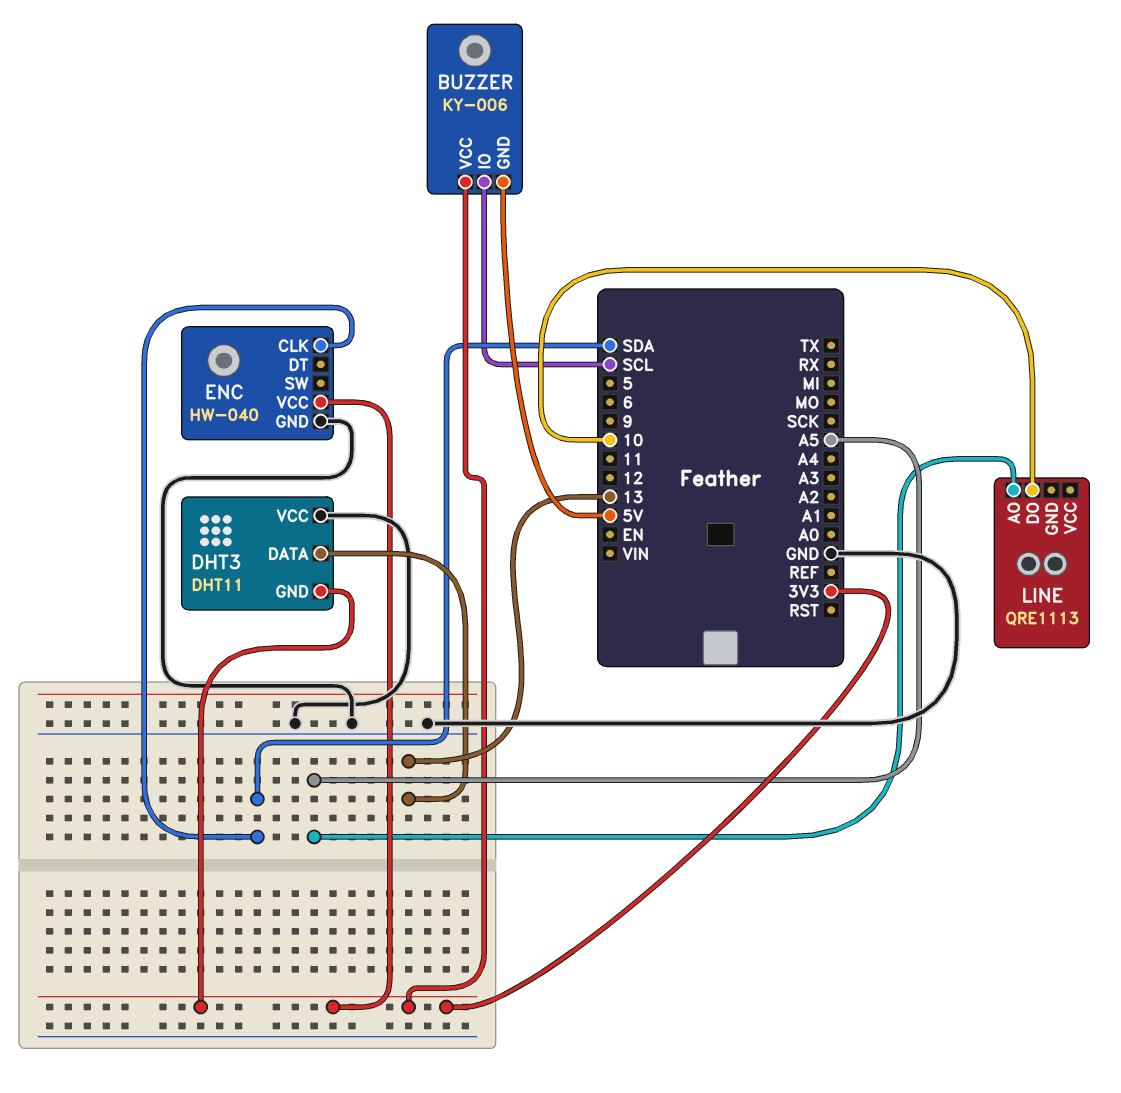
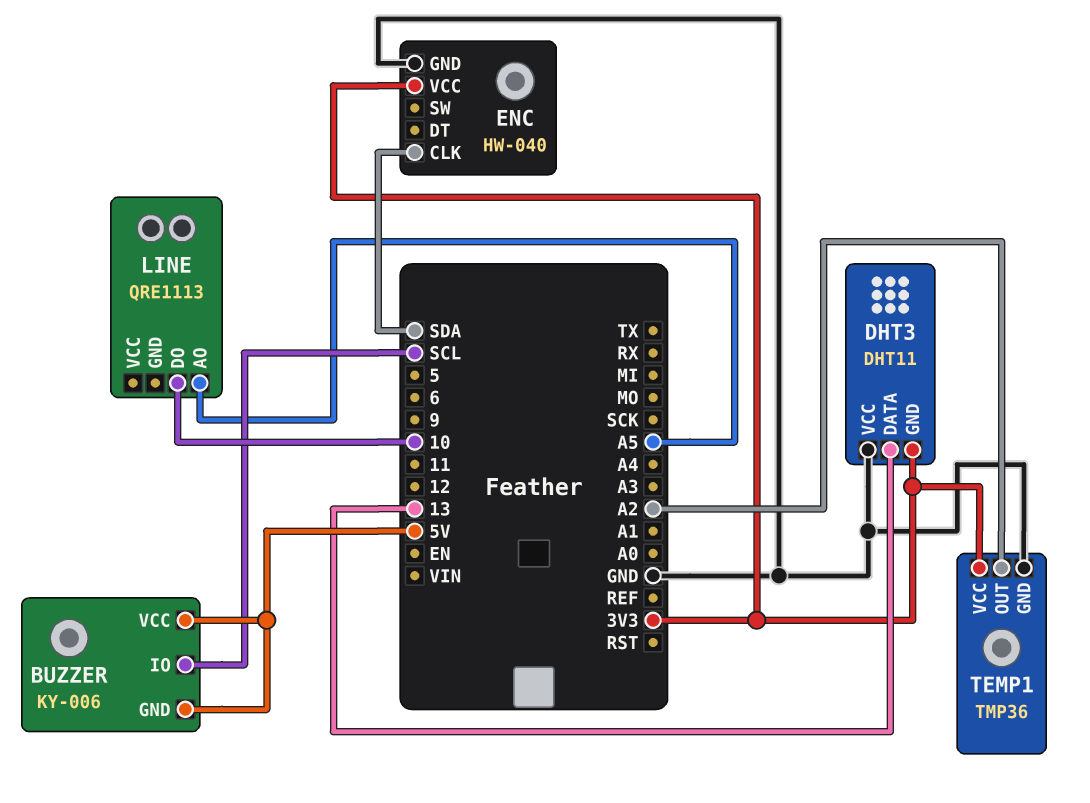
BUZZER pin VCC: 3V3 -> 5V
TEMP1: none -> TMP36
TEMP1 pin GND: none -> GND
TEMP1 pin OUT: none -> A2
TEMP1 pin VCC: none -> 3V3

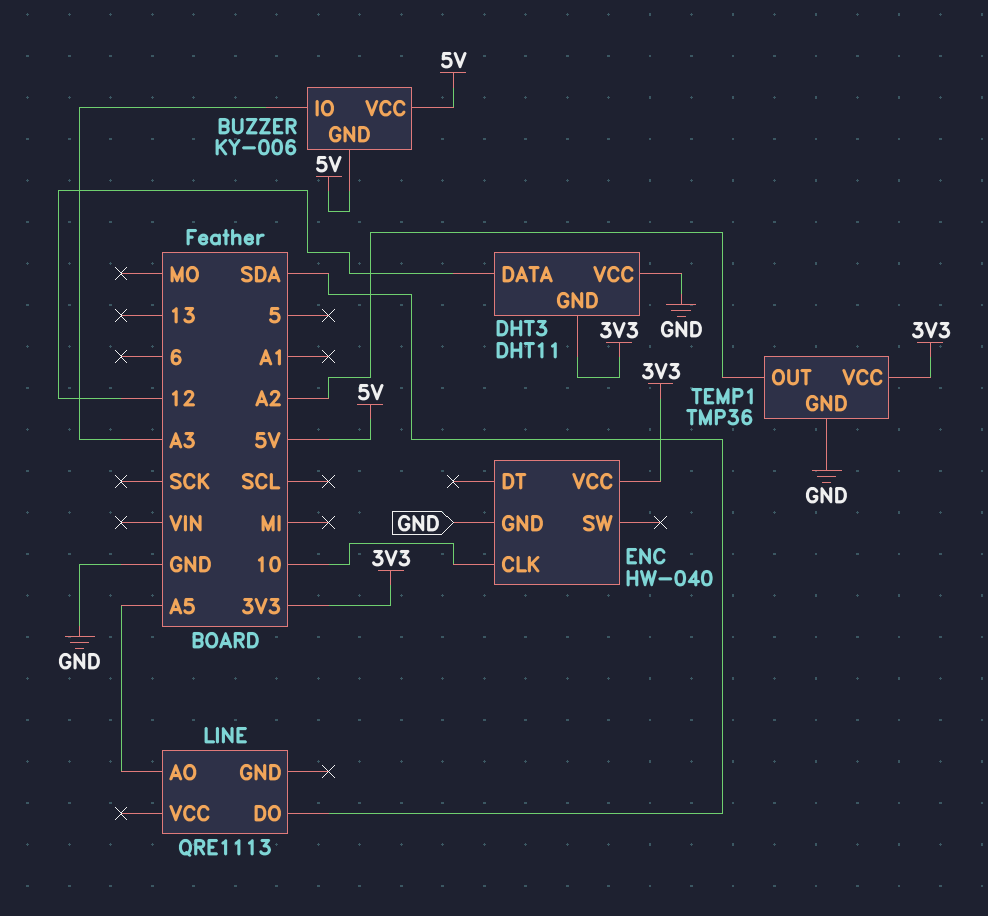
BUZZER pin IO: SCL -> A3
DHT3 pin DATA: 13 -> 12
ENC pin CLK: SDA -> 10
LINE pin DO: 10 -> SDA

